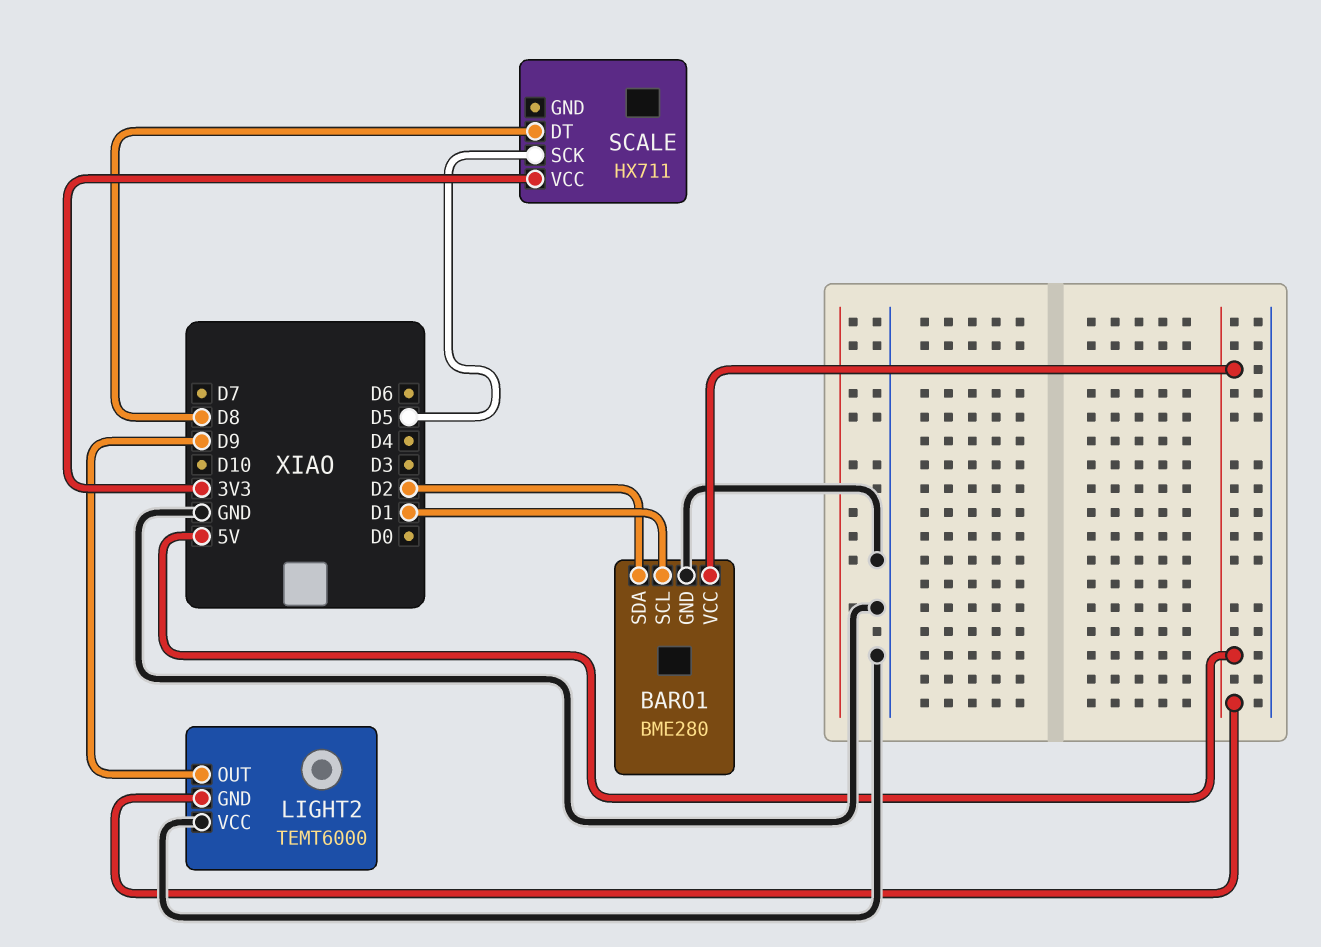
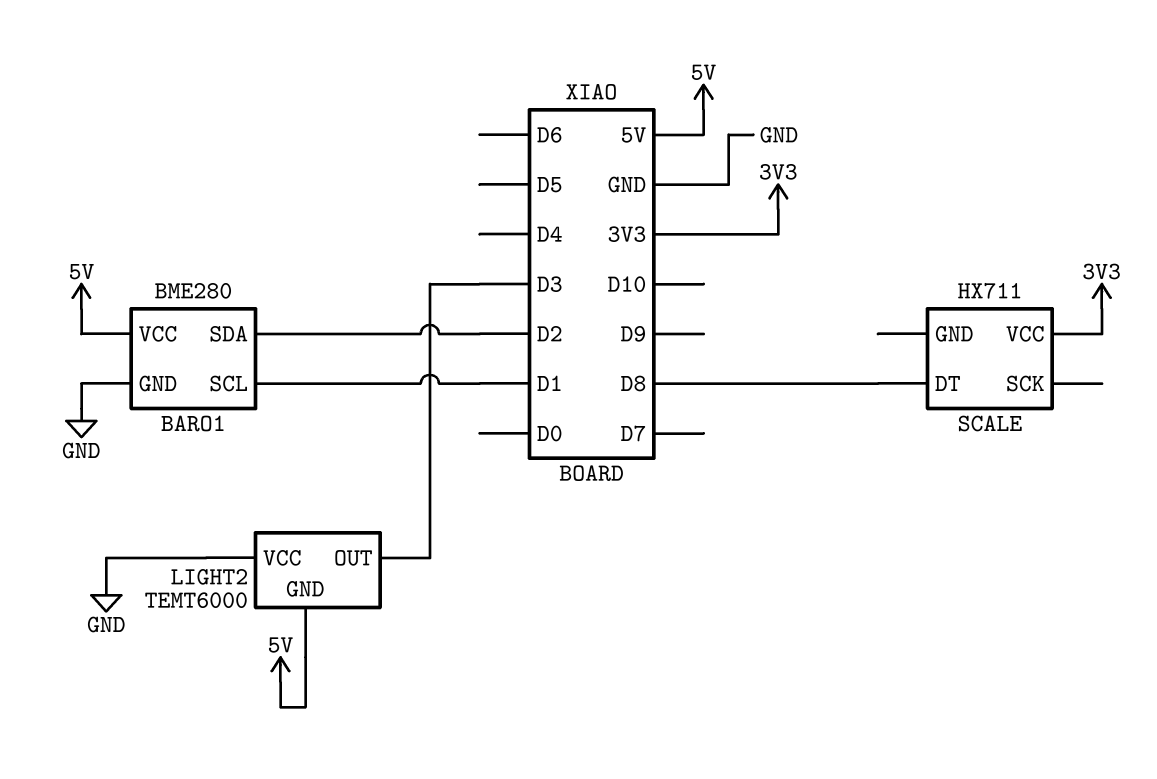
LIGHT2 pin OUT: D9 -> D3
SCALE pin SCK: D5 -> none

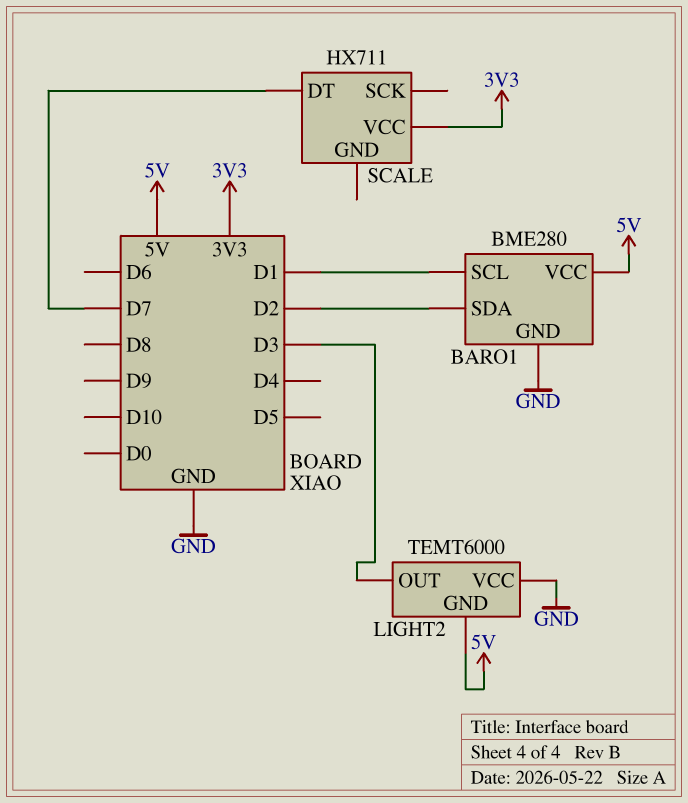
SCALE pin DT: D8 -> D7

